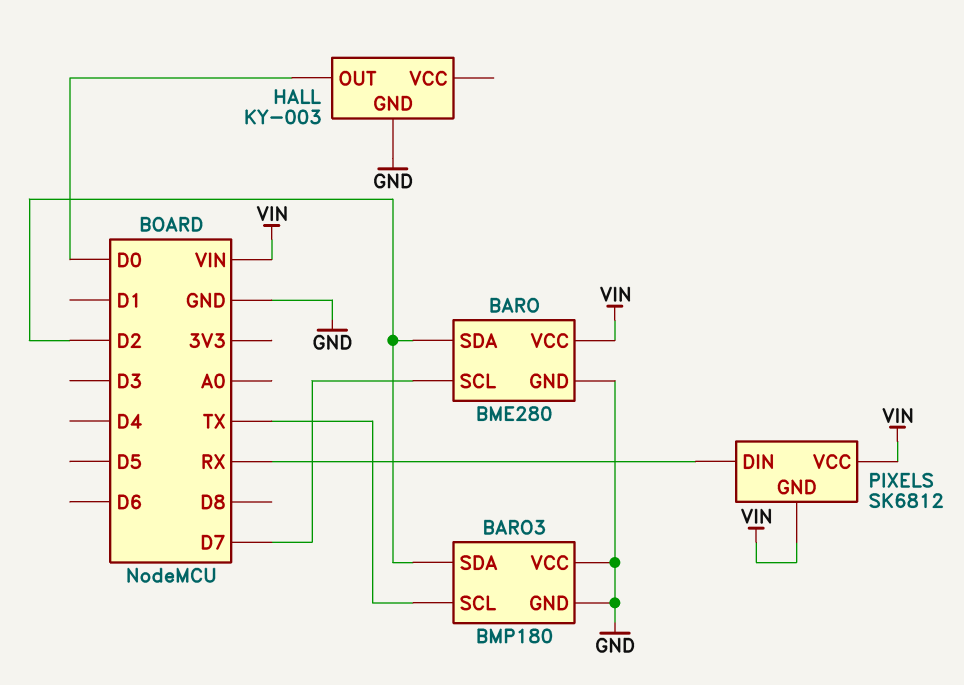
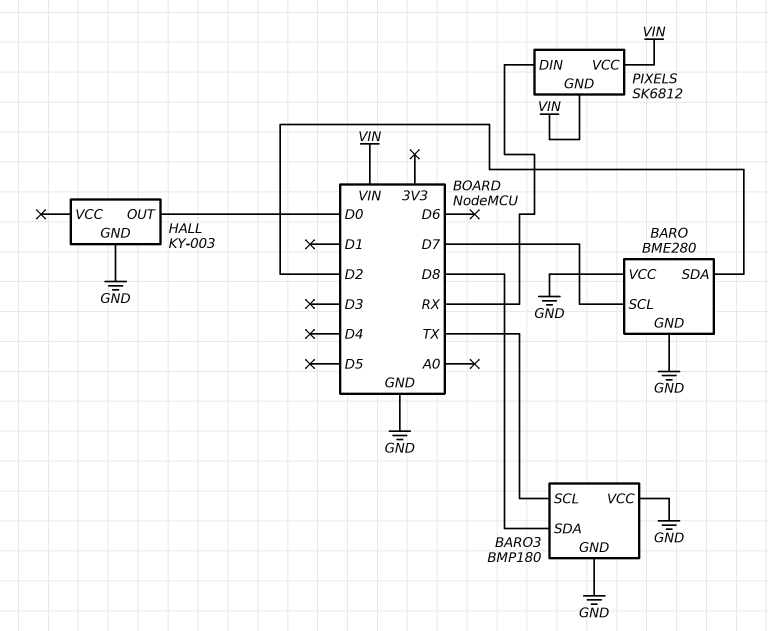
BARO pin VCC: VIN -> GND
BARO3 pin SDA: D2 -> D8

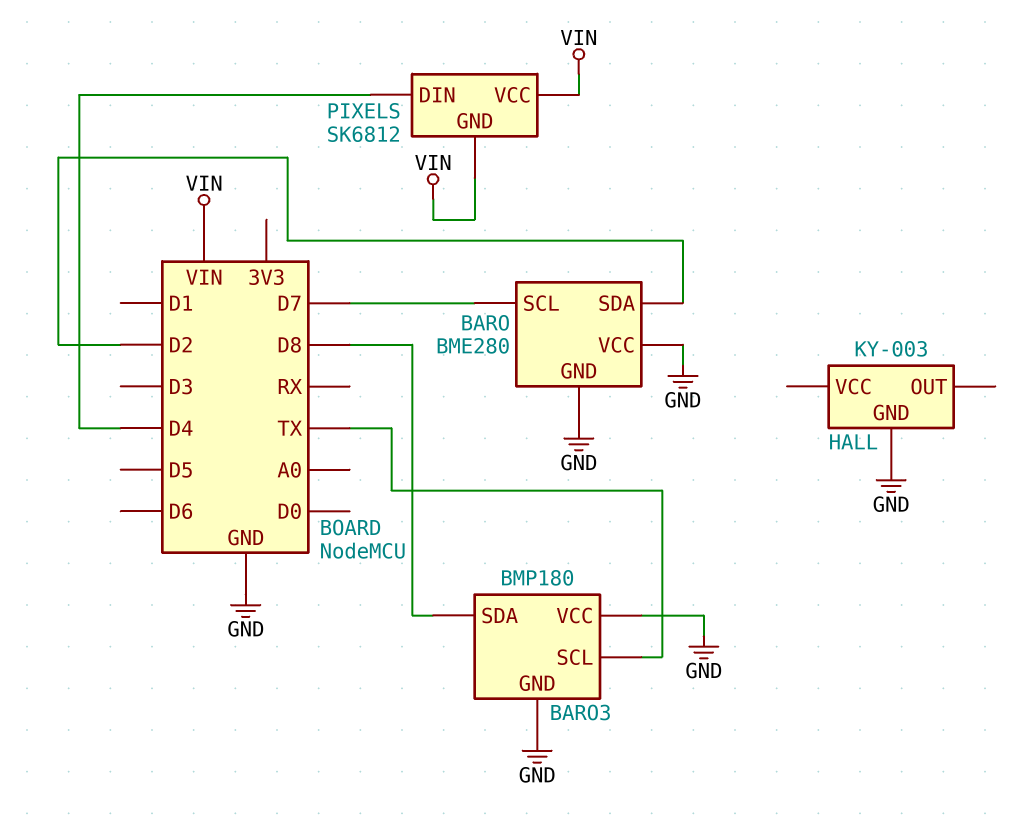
HALL pin OUT: D0 -> none
PIXELS pin DIN: RX -> D4

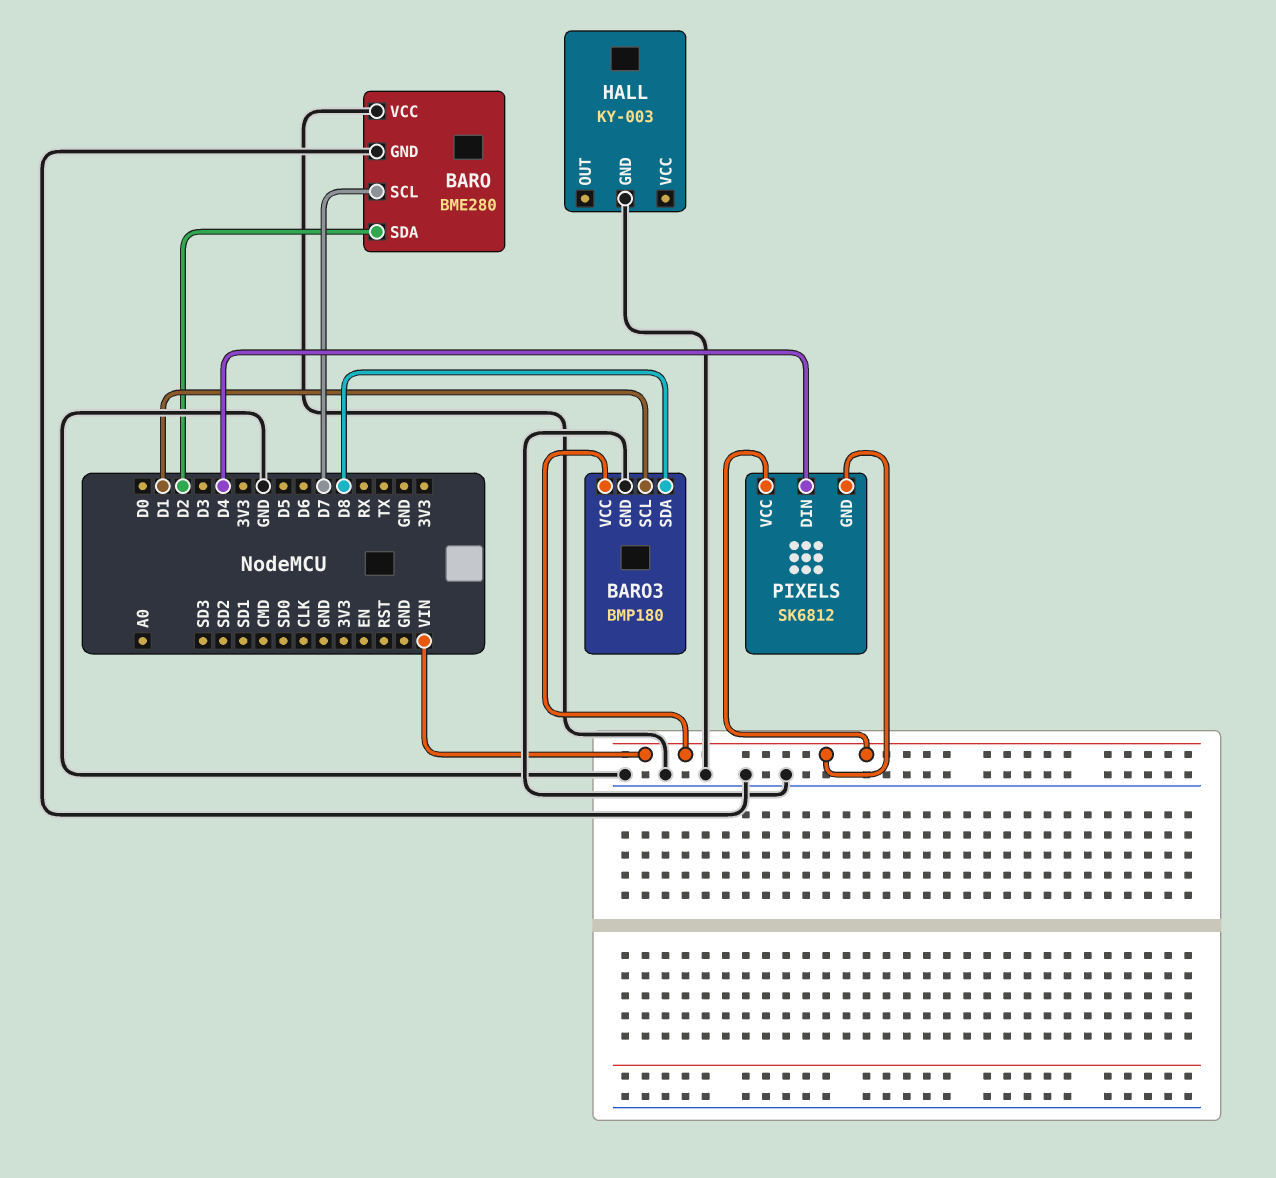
BARO3 pin SCL: TX -> D1
BARO3 pin VCC: GND -> VIN

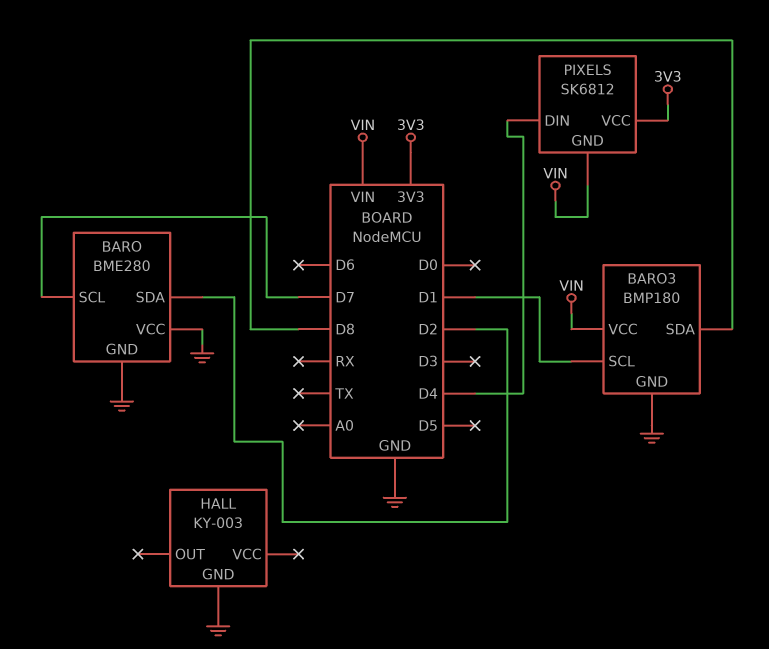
PIXELS pin VCC: VIN -> 3V3

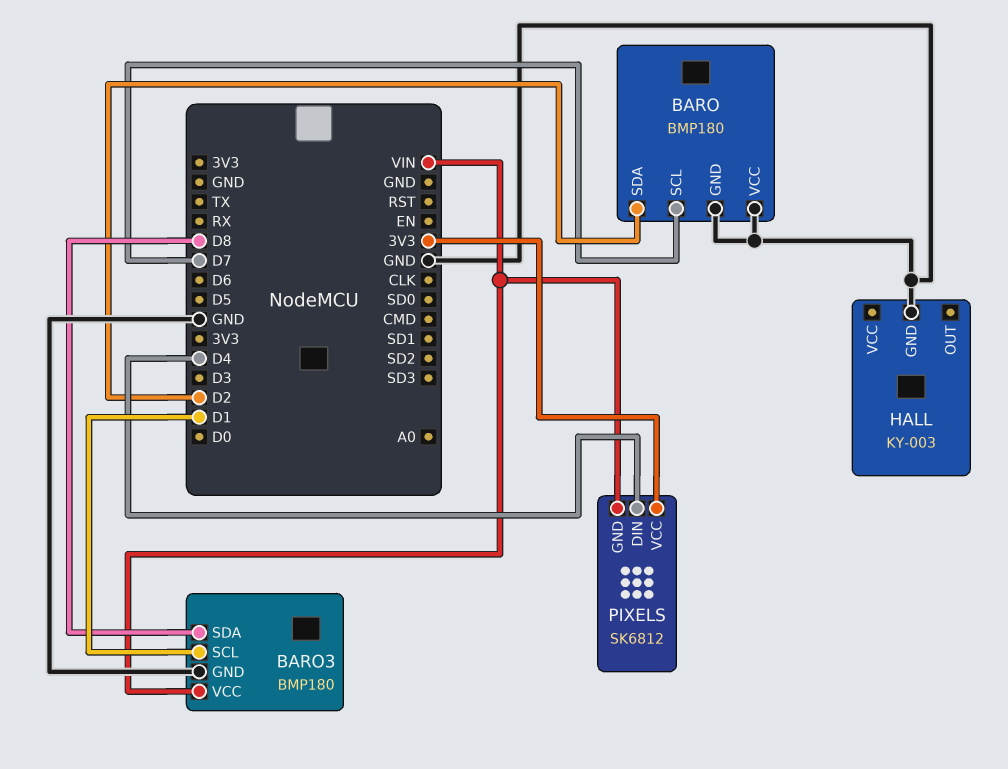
BARO: BME280 -> BMP180

